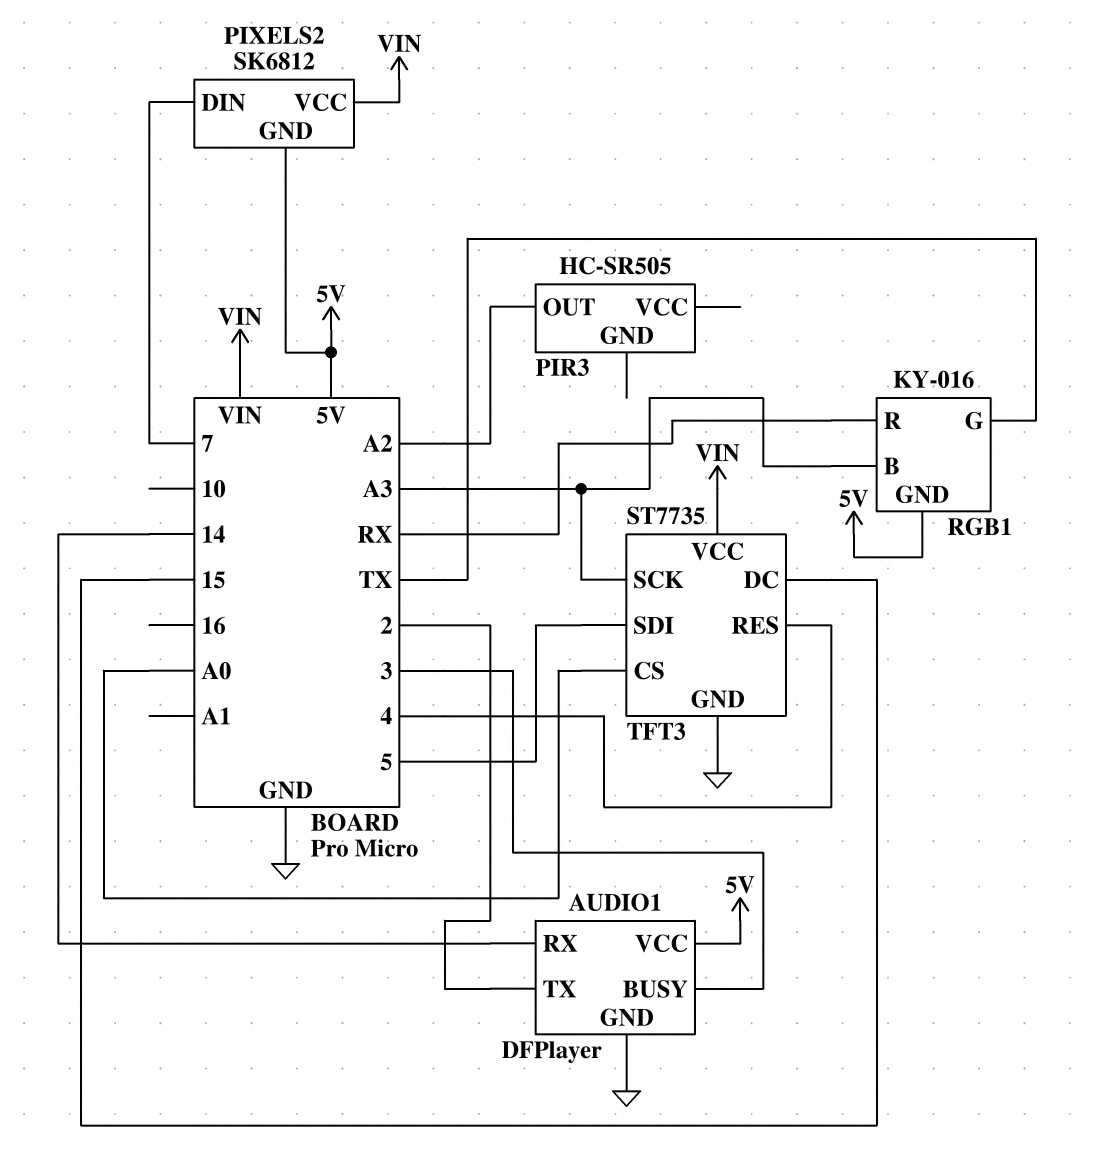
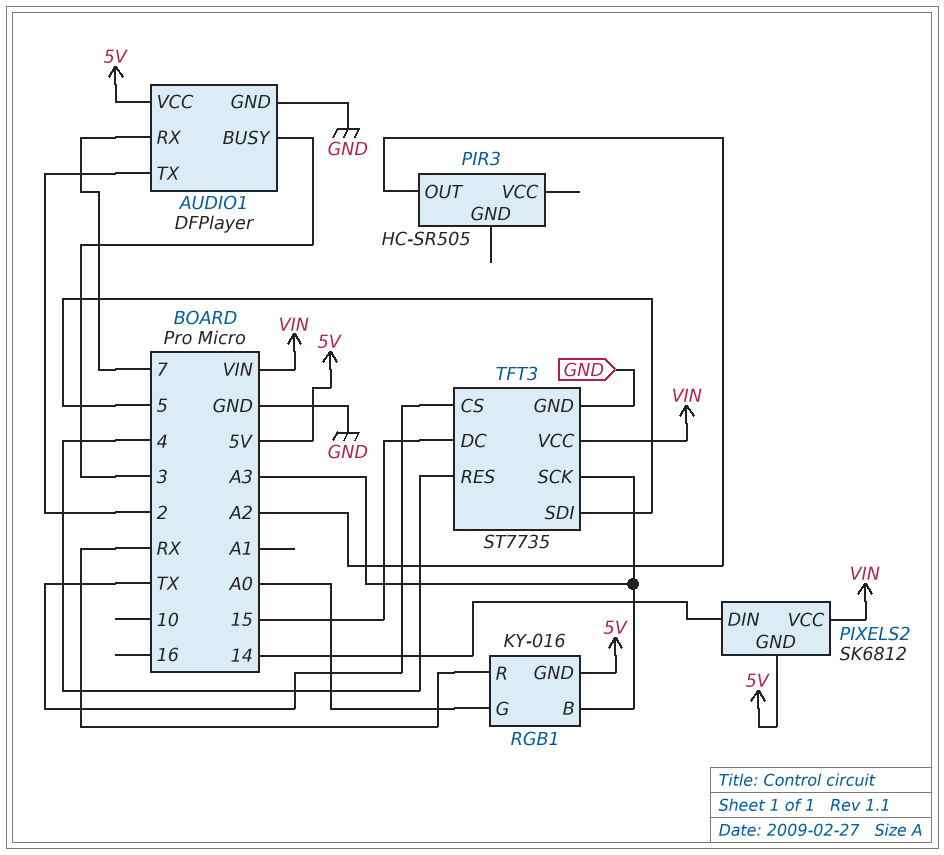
AUDIO1 pin RX: 14 -> 7
PIXELS2 pin DIN: 7 -> 14
RGB1 pin G: TX -> A0
TFT3 pin CS: A0 -> TX

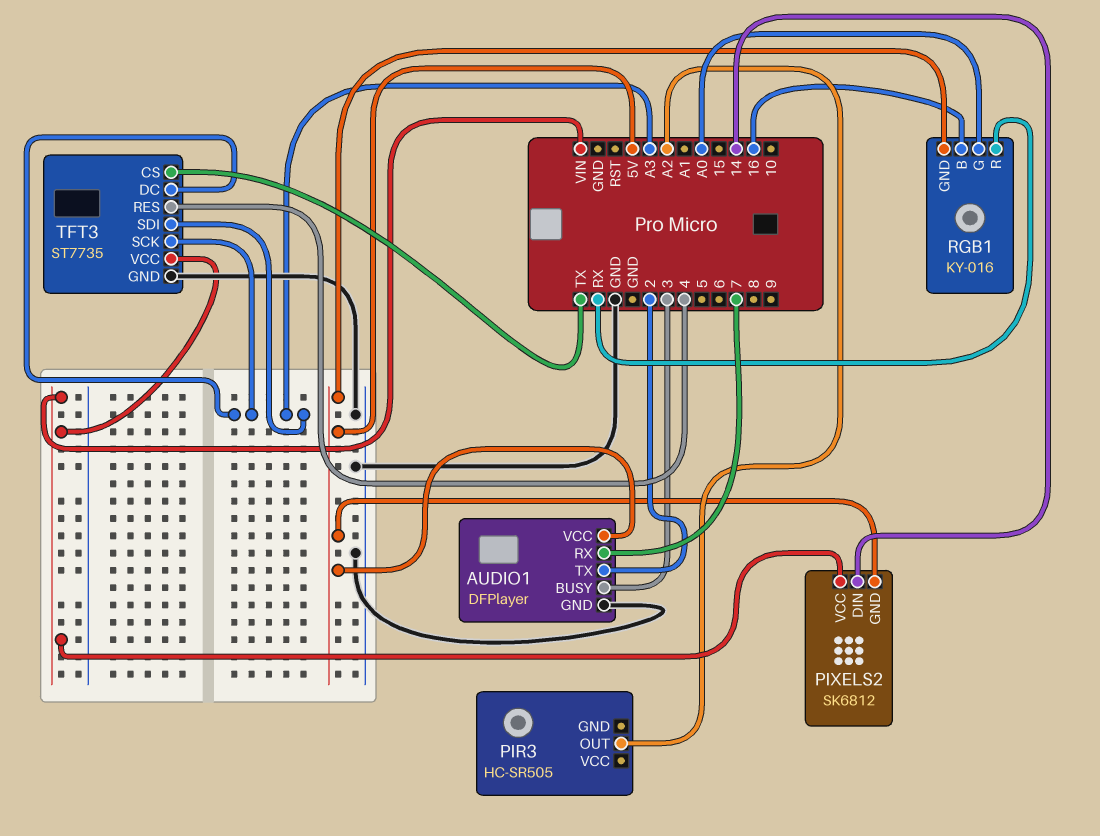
RGB1 pin B: A3 -> 16
TFT3 pin DC: 15 -> A3
TFT3 pin SDI: 5 -> A3

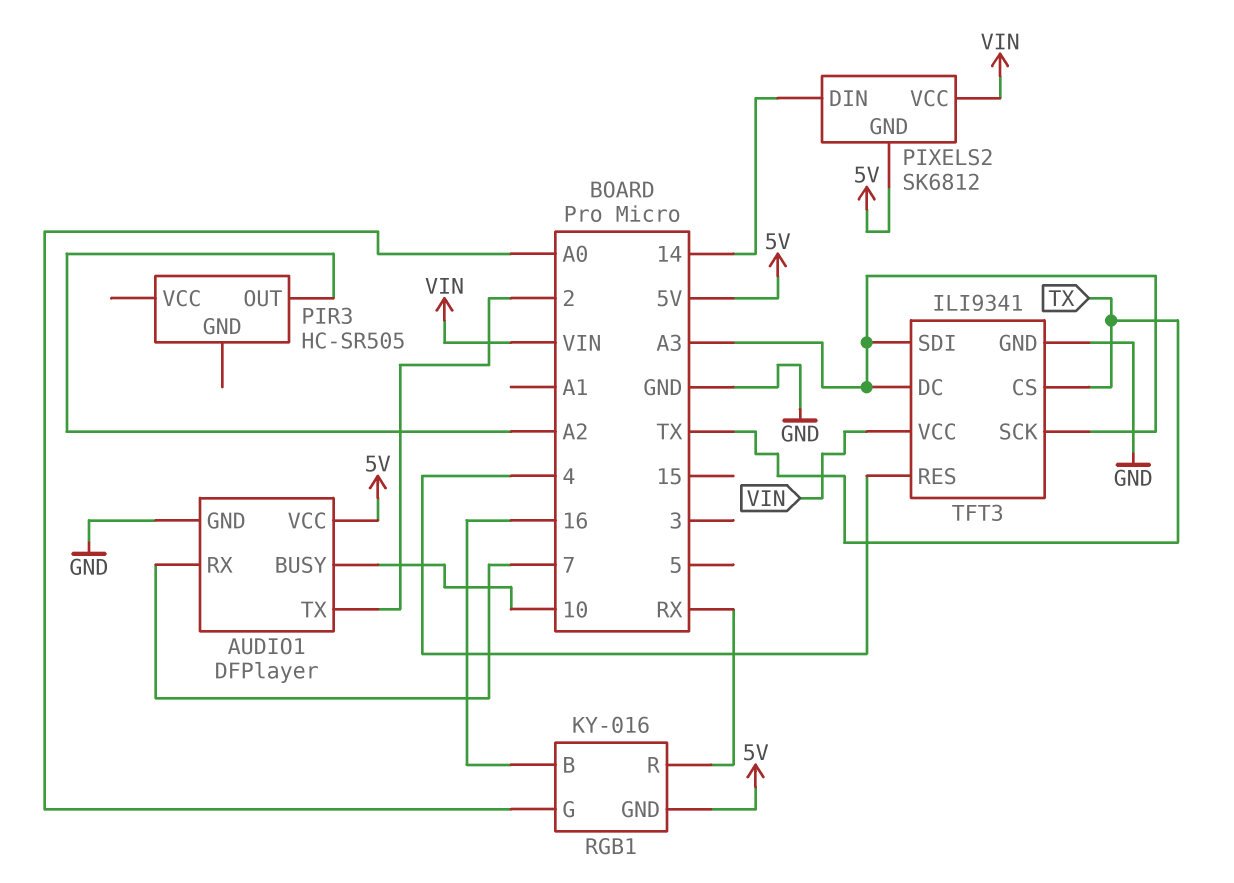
AUDIO1 pin BUSY: 3 -> 10
TFT3: ST7735 -> ILI9341

